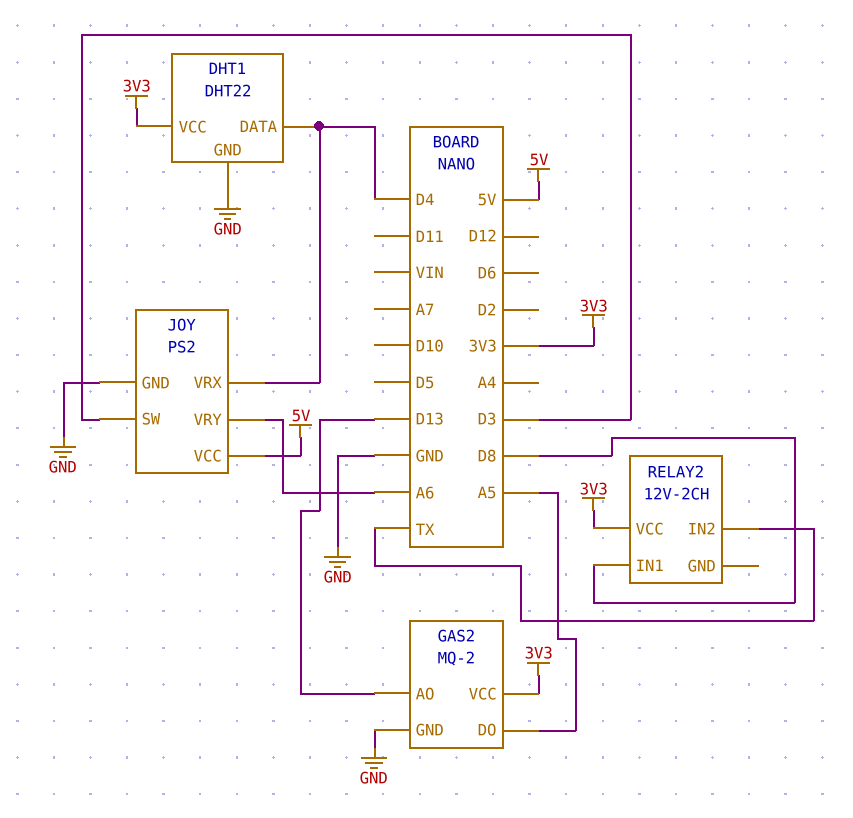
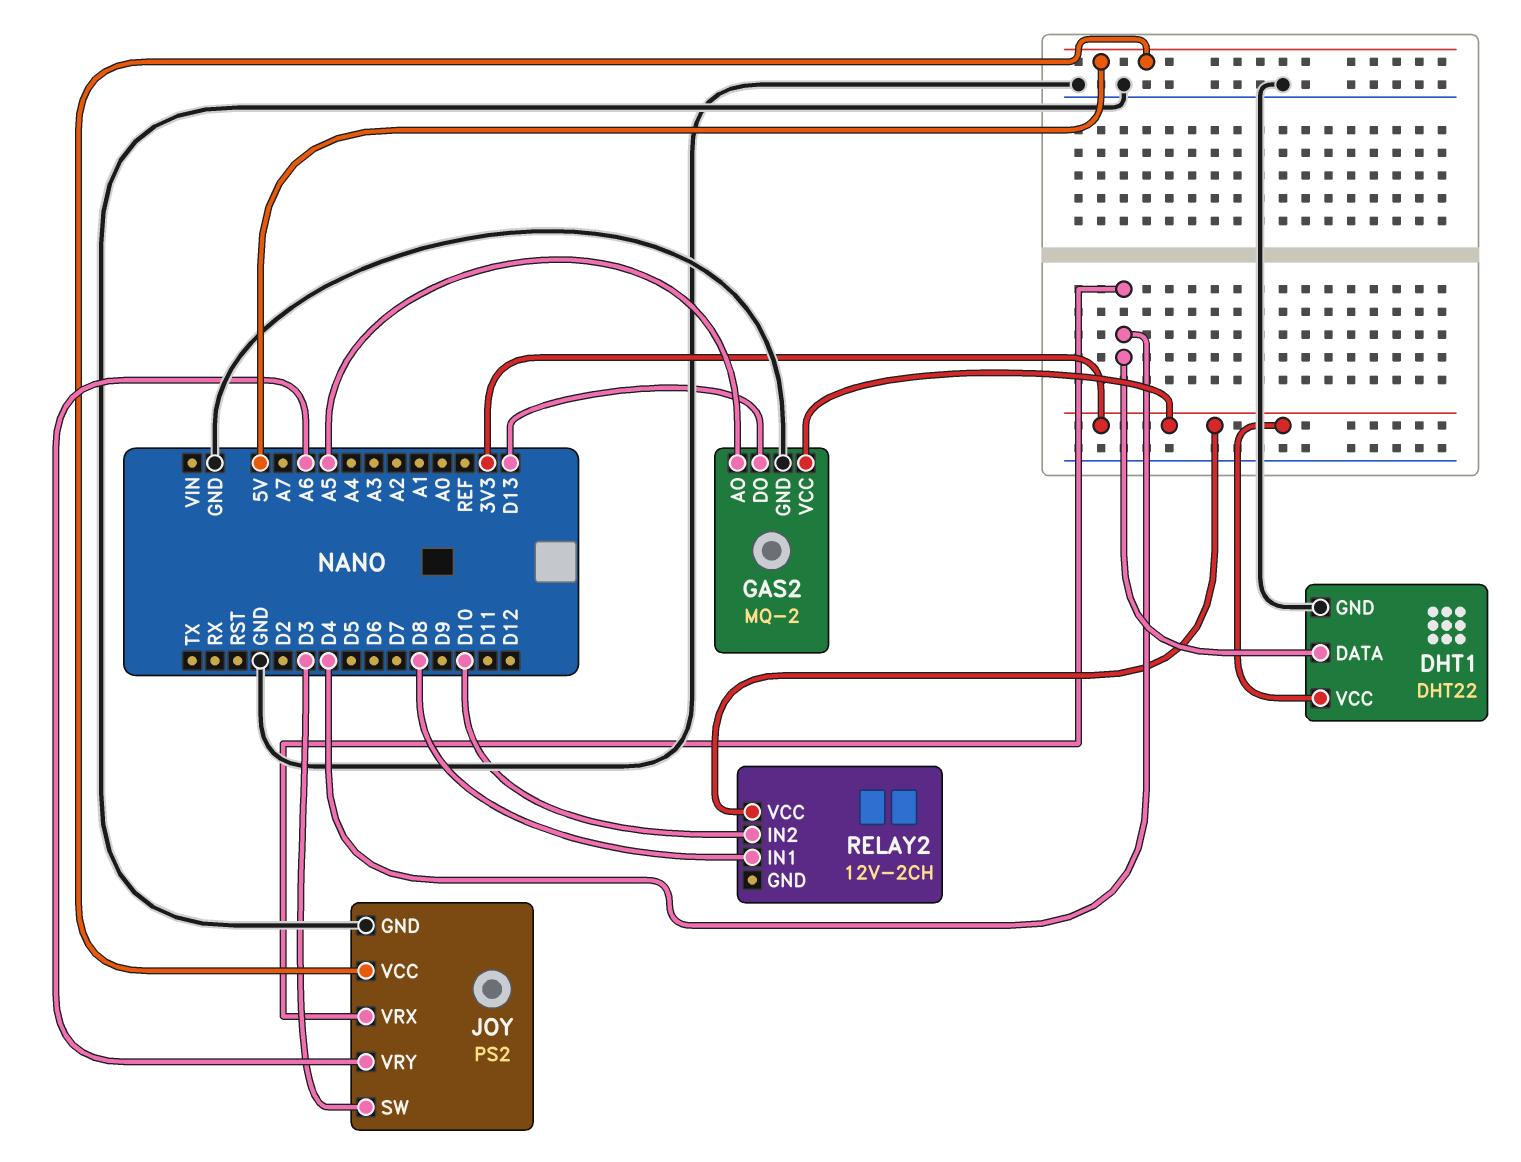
GAS2 pin AO: D13 -> A5
GAS2 pin DO: A5 -> D13
RELAY2 pin IN2: TX -> D10

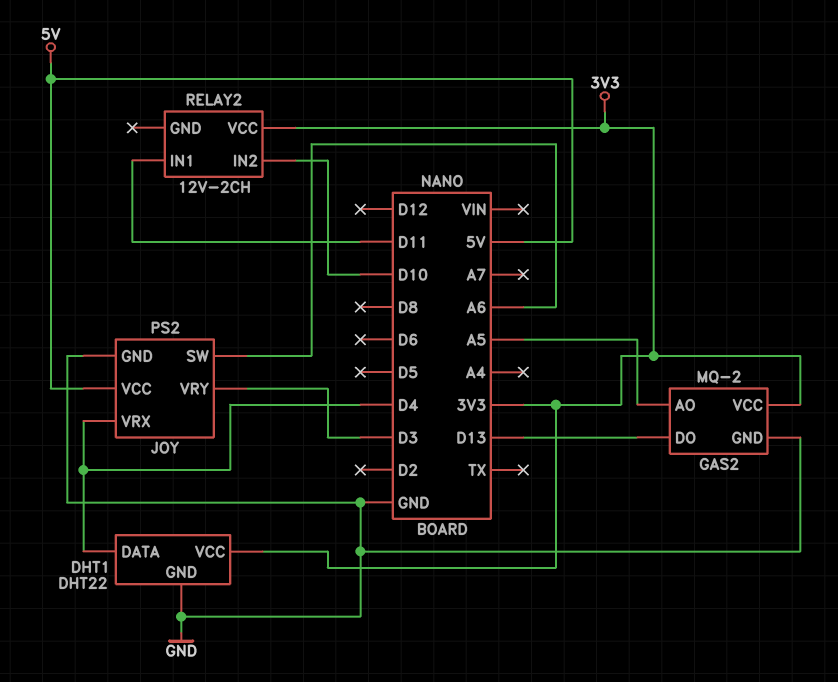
JOY pin SW: D3 -> A6
JOY pin VRY: A6 -> D3
RELAY2 pin IN1: D8 -> D11

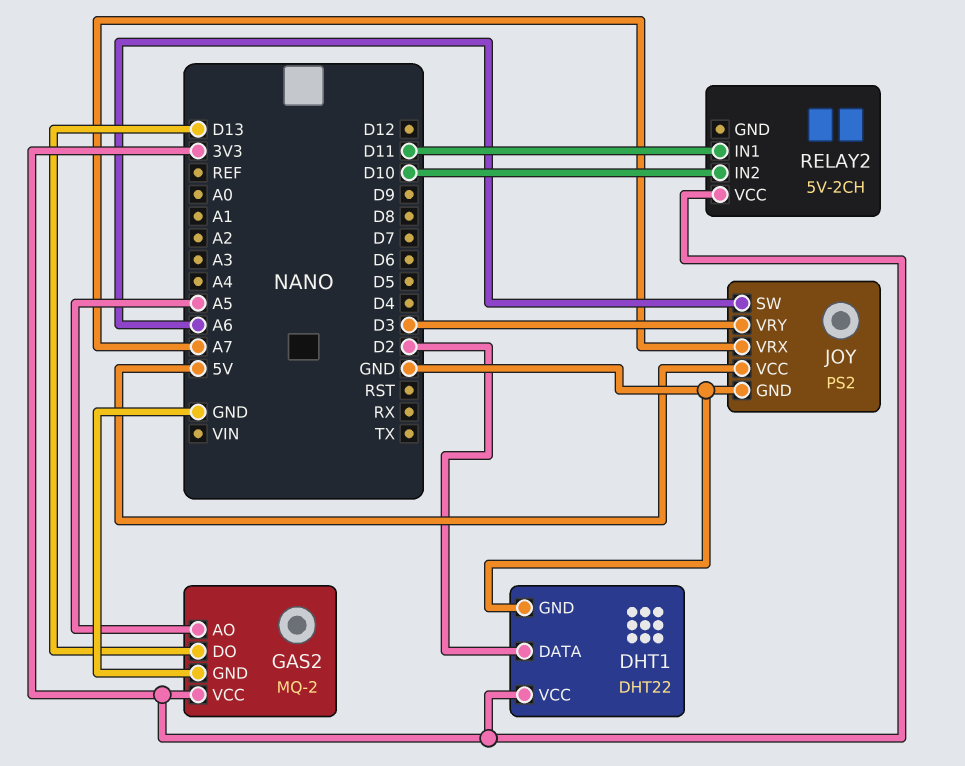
DHT1 pin DATA: D4 -> D2
JOY pin VRX: D4 -> A7
RELAY2: 12V-2CH -> 5V-2CH

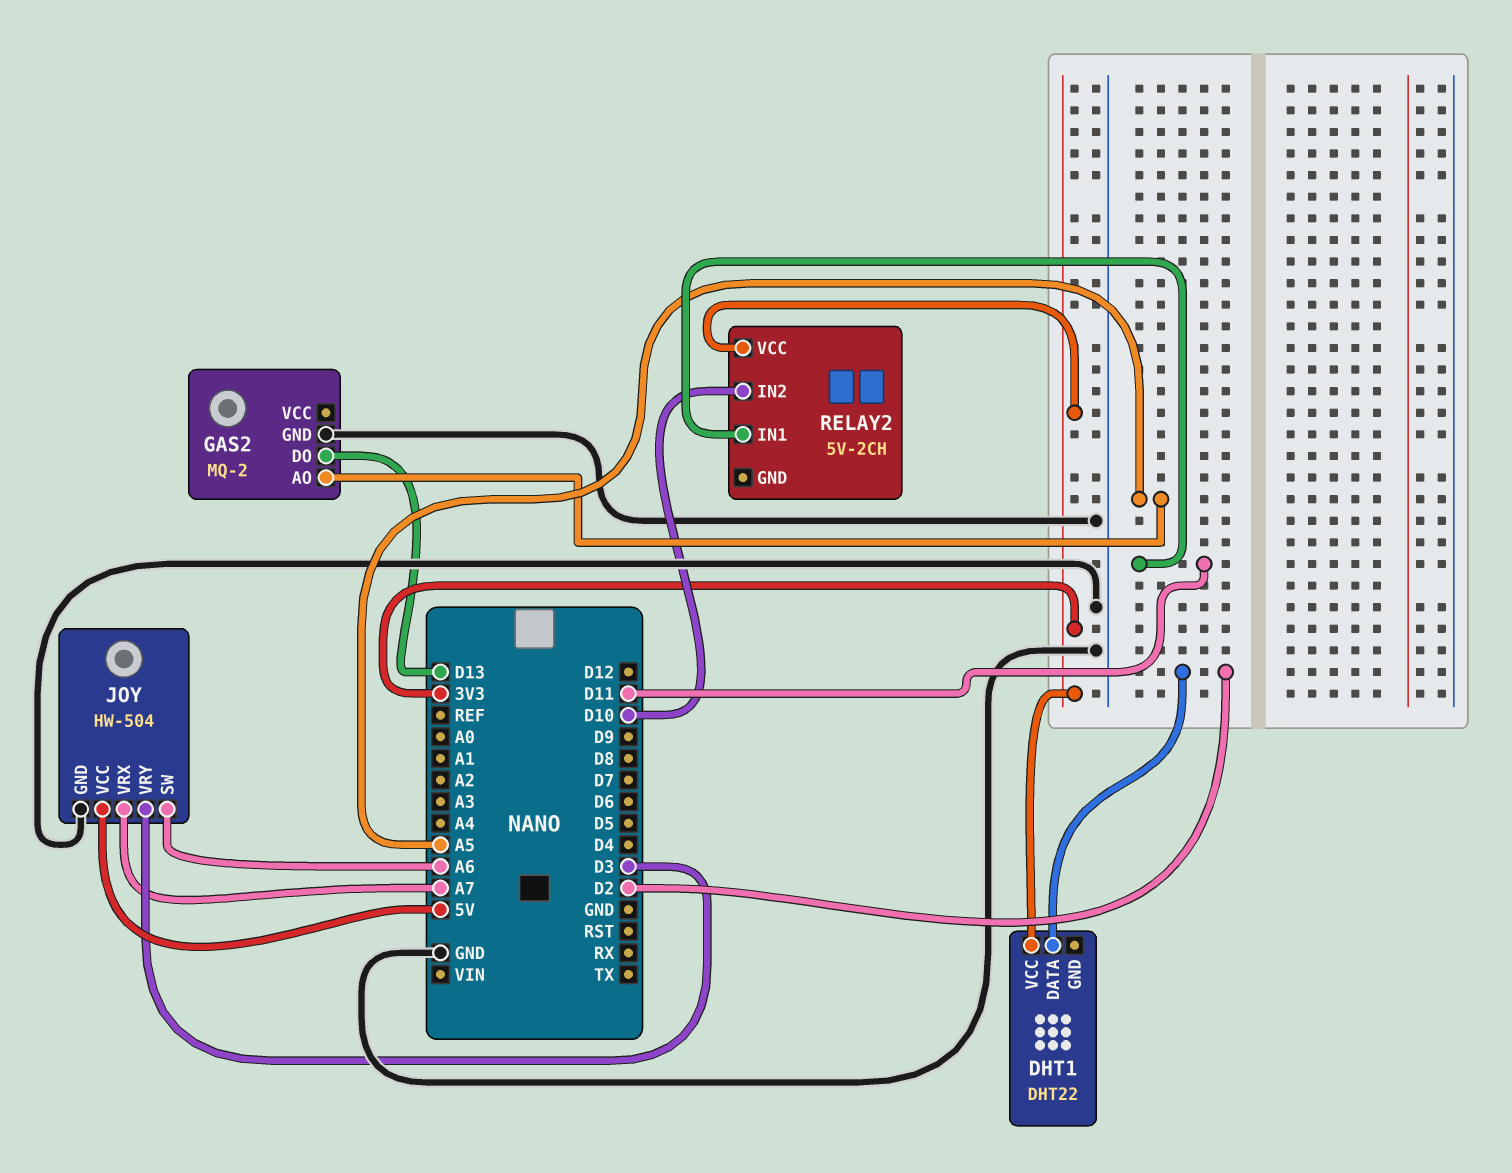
DHT1 pin GND: GND -> none
GAS2 pin VCC: 3V3 -> none
JOY: PS2 -> HW-504

